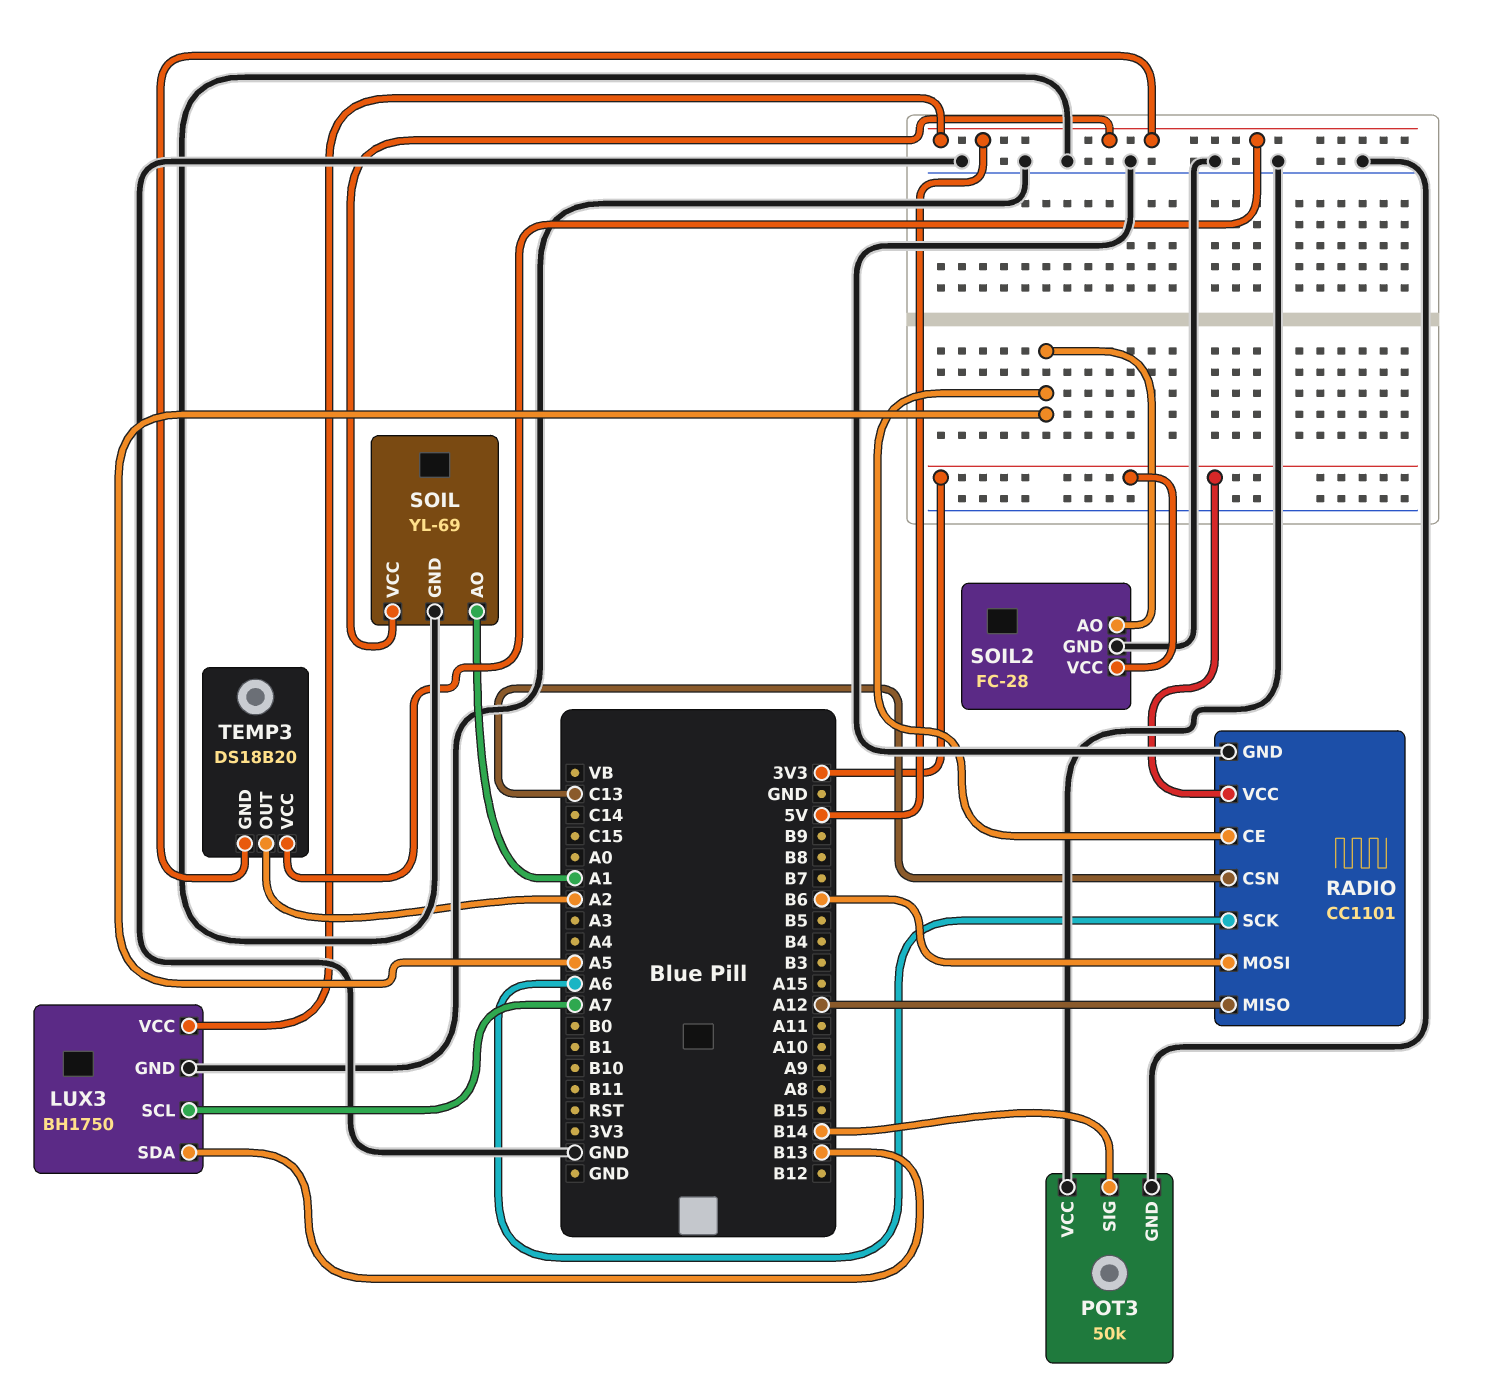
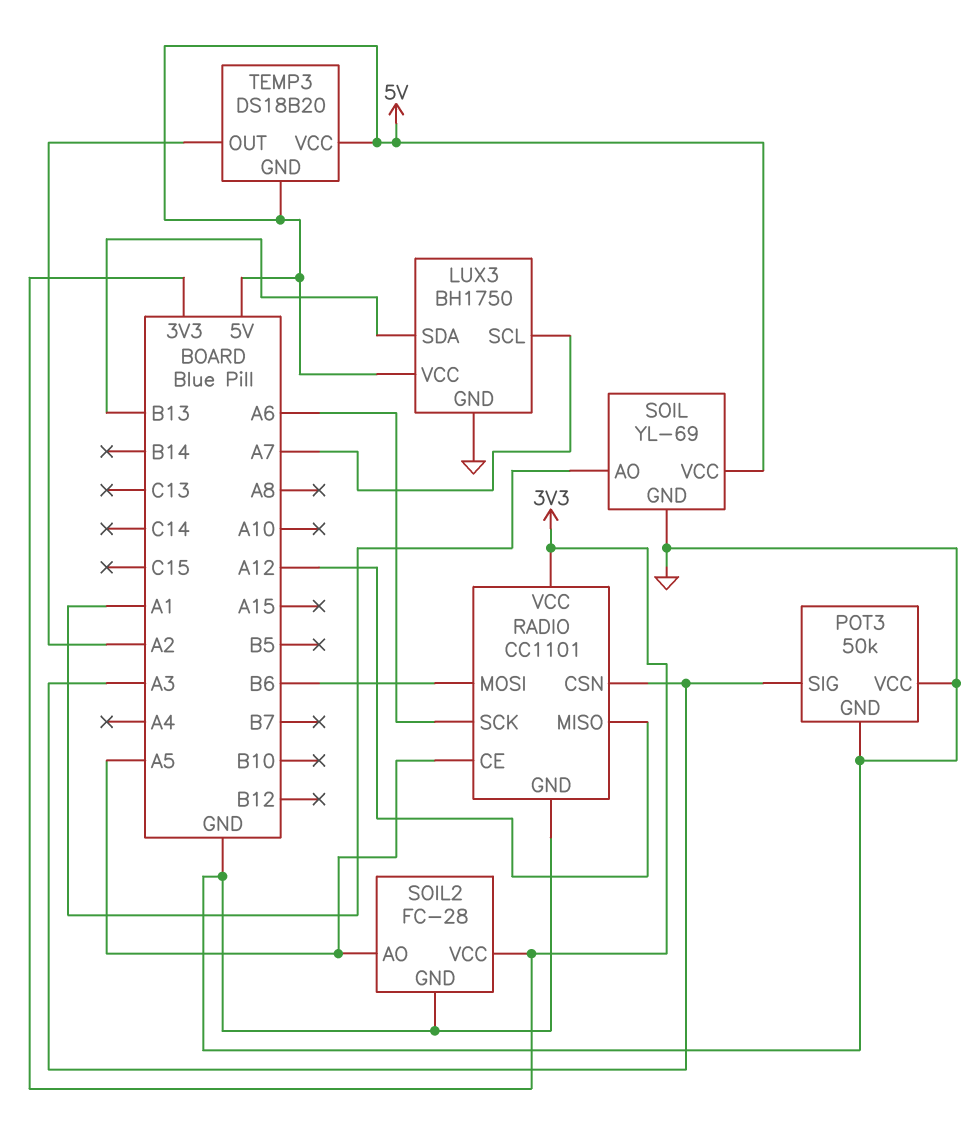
POT3 pin SIG: B14 -> A3
RADIO pin CSN: C13 -> A3

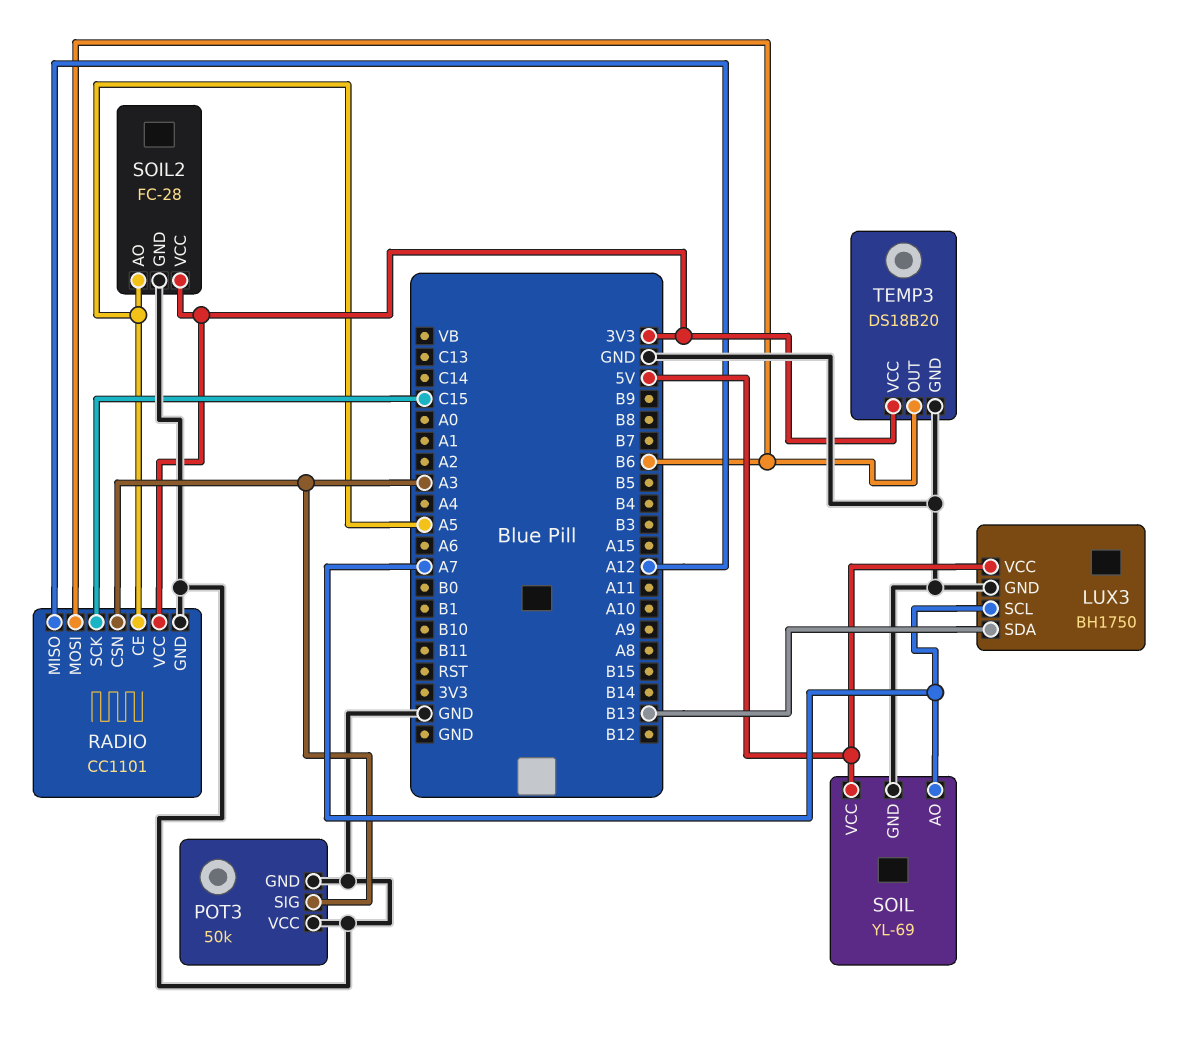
RADIO pin SCK: A6 -> C15
SOIL pin AO: A1 -> A7
TEMP3 pin GND: 5V -> GND
TEMP3 pin OUT: A2 -> B6
TEMP3 pin VCC: 5V -> 3V3

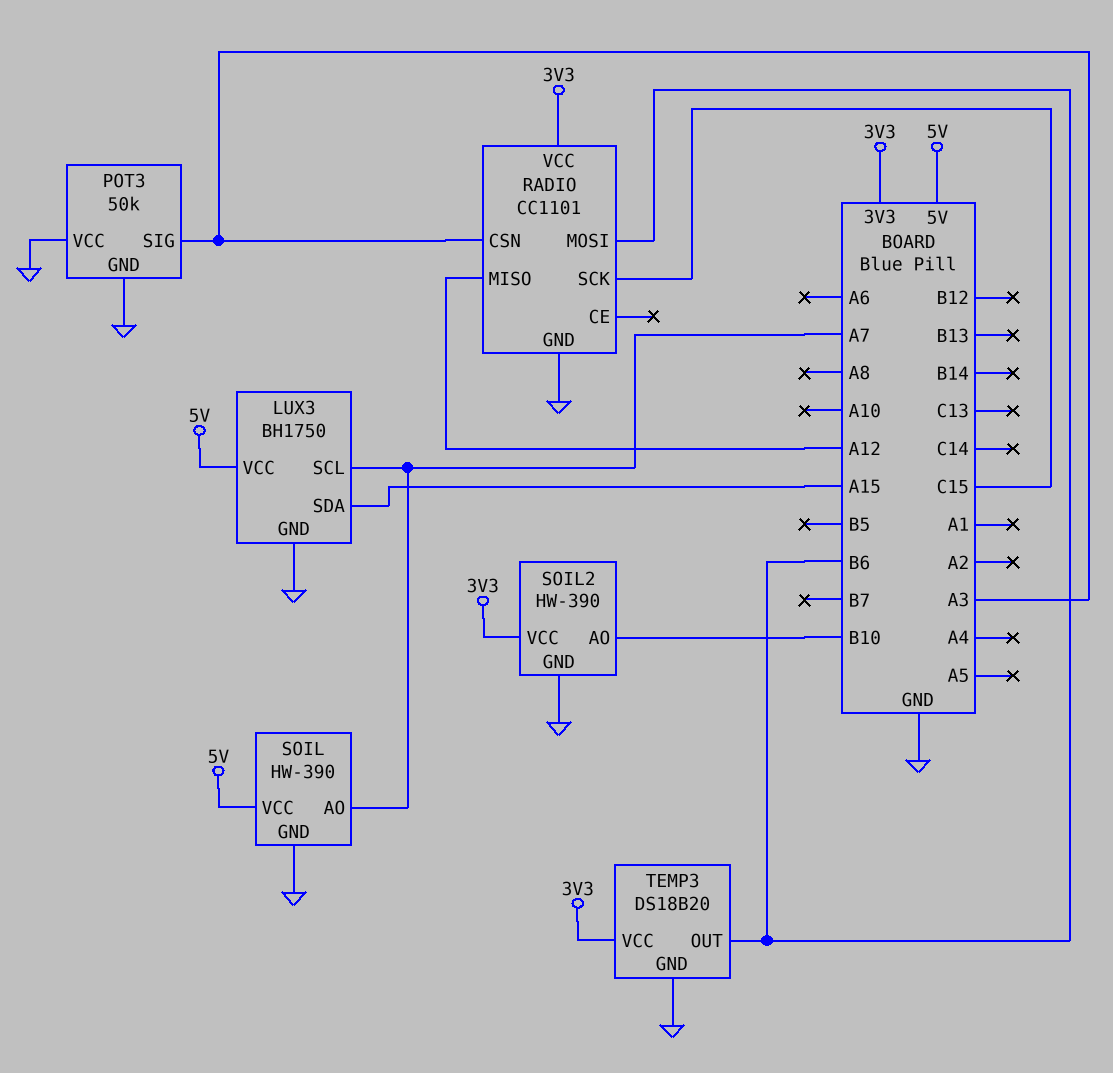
LUX3 pin SDA: B13 -> A15
RADIO pin CE: A5 -> none
SOIL: YL-69 -> HW-390
SOIL2: FC-28 -> HW-390
SOIL2 pin AO: A5 -> B10

